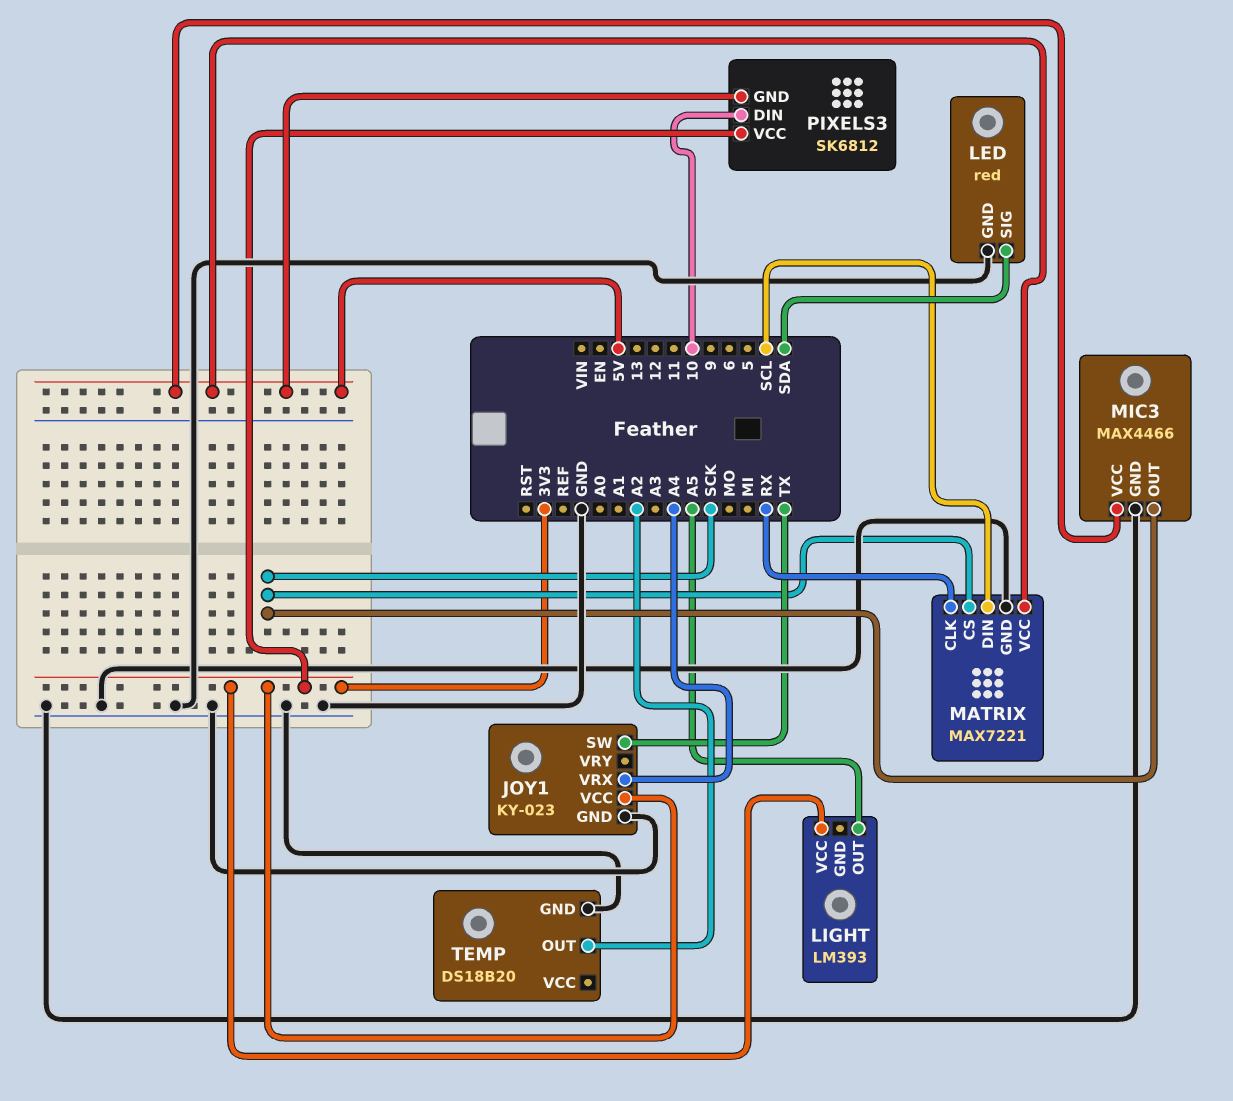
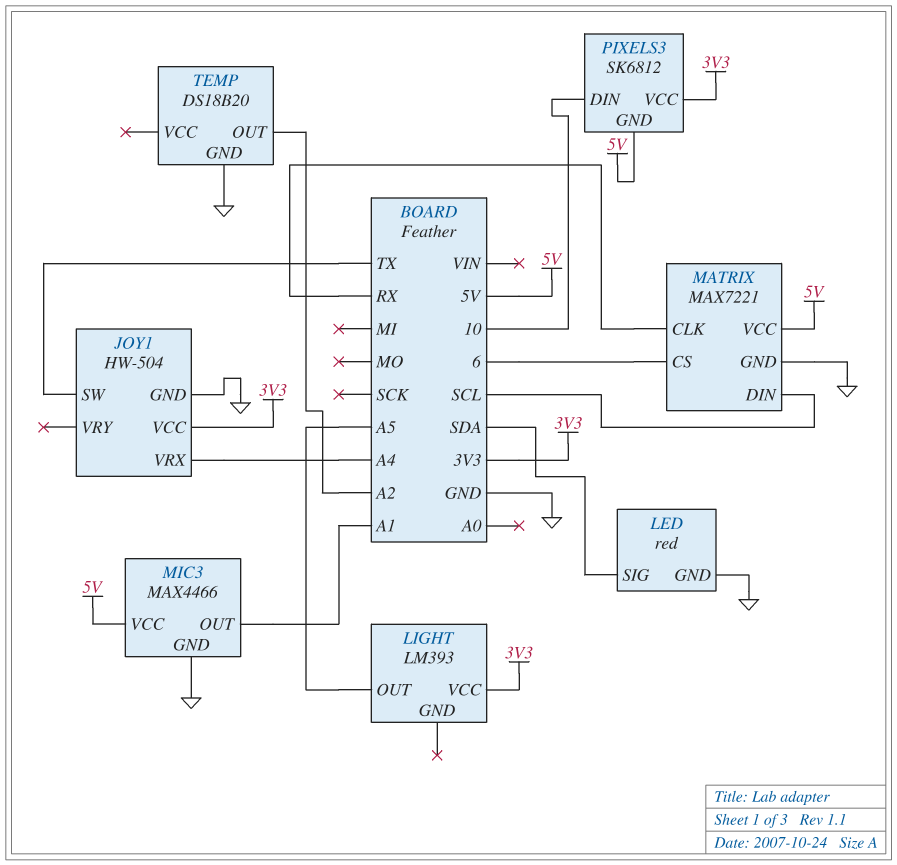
JOY1: KY-023 -> HW-504
MATRIX pin CS: SCK -> 6
MIC3 pin OUT: SCK -> A1

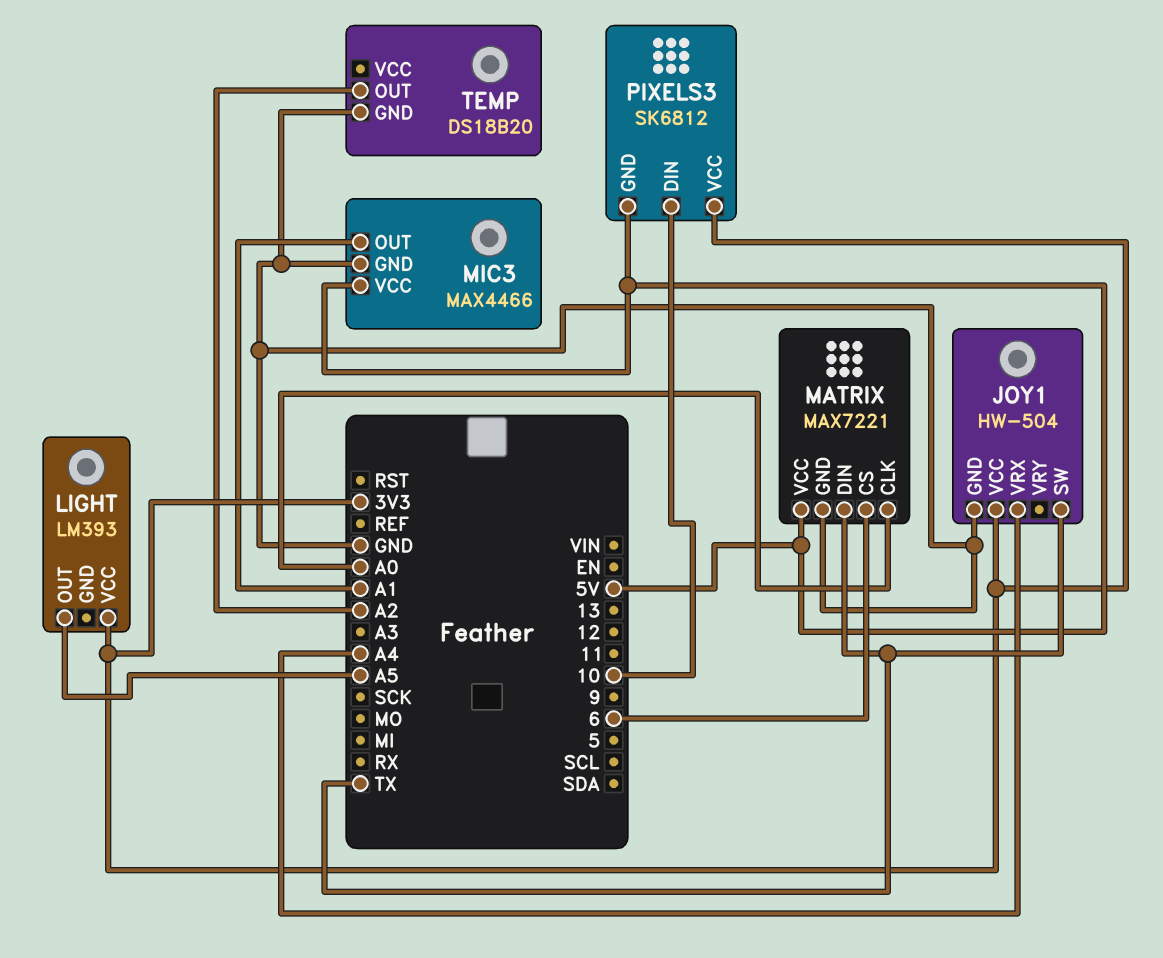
LED: red -> none
LED pin GND: GND -> none
LED pin SIG: SDA -> none
MATRIX pin CLK: RX -> A0
MATRIX pin DIN: SCL -> TX

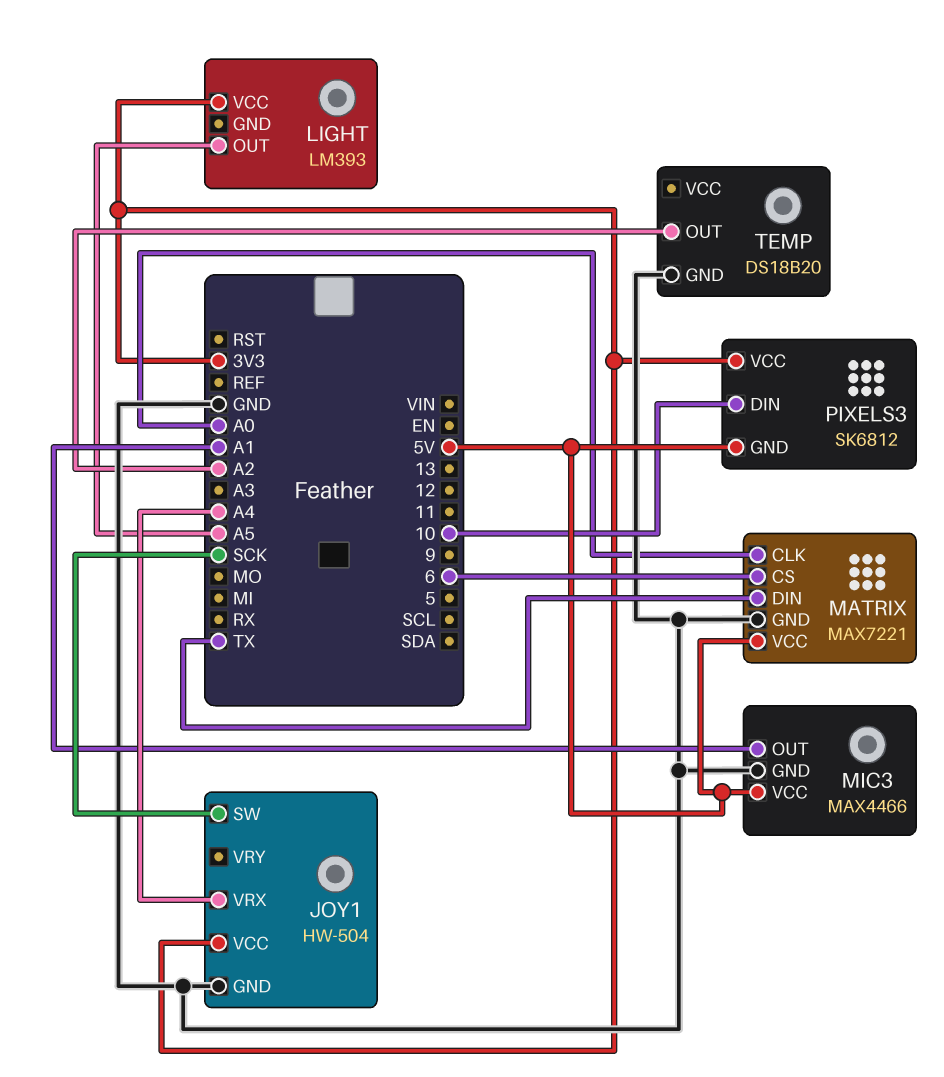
JOY1 pin SW: TX -> SCK

